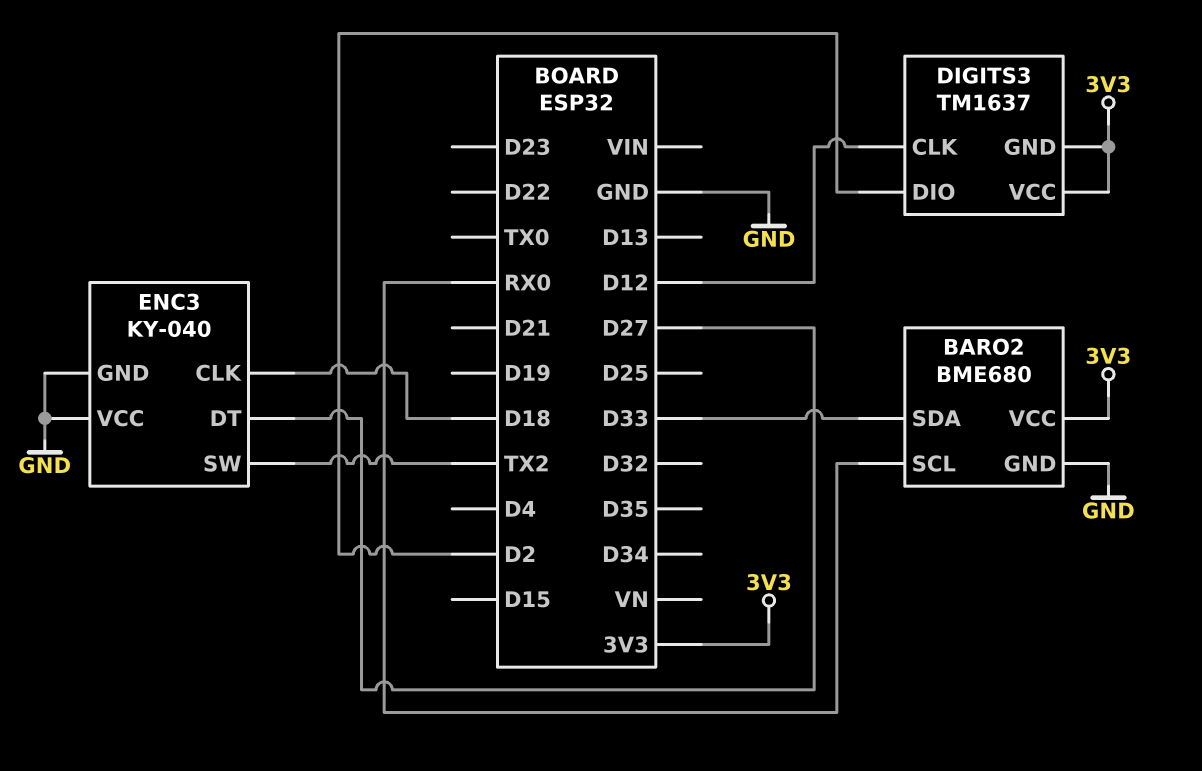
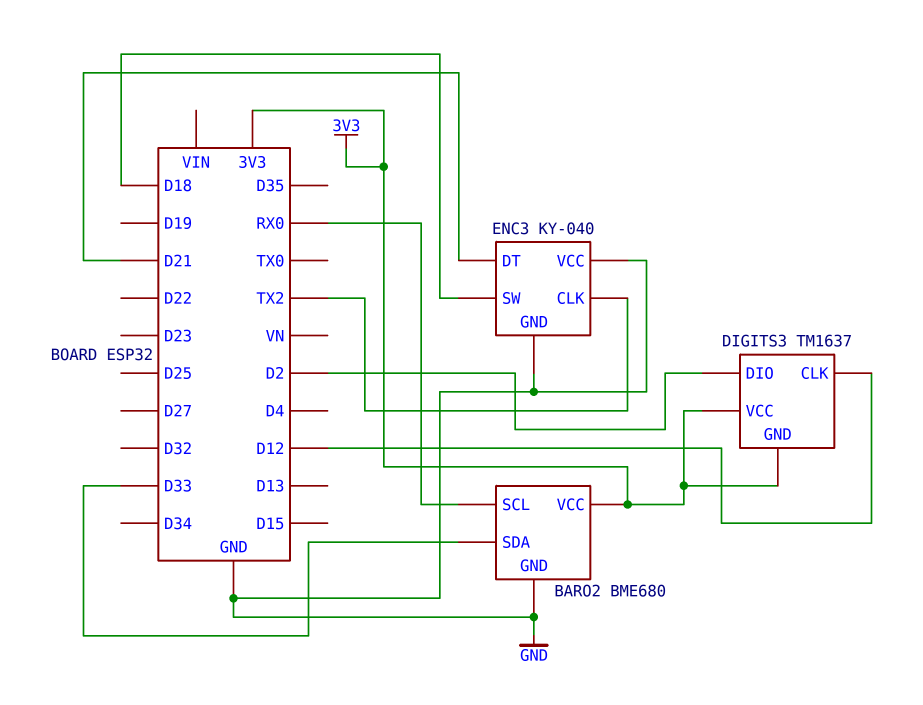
ENC3 pin CLK: D18 -> TX2
ENC3 pin DT: D27 -> D21
ENC3 pin SW: TX2 -> D18

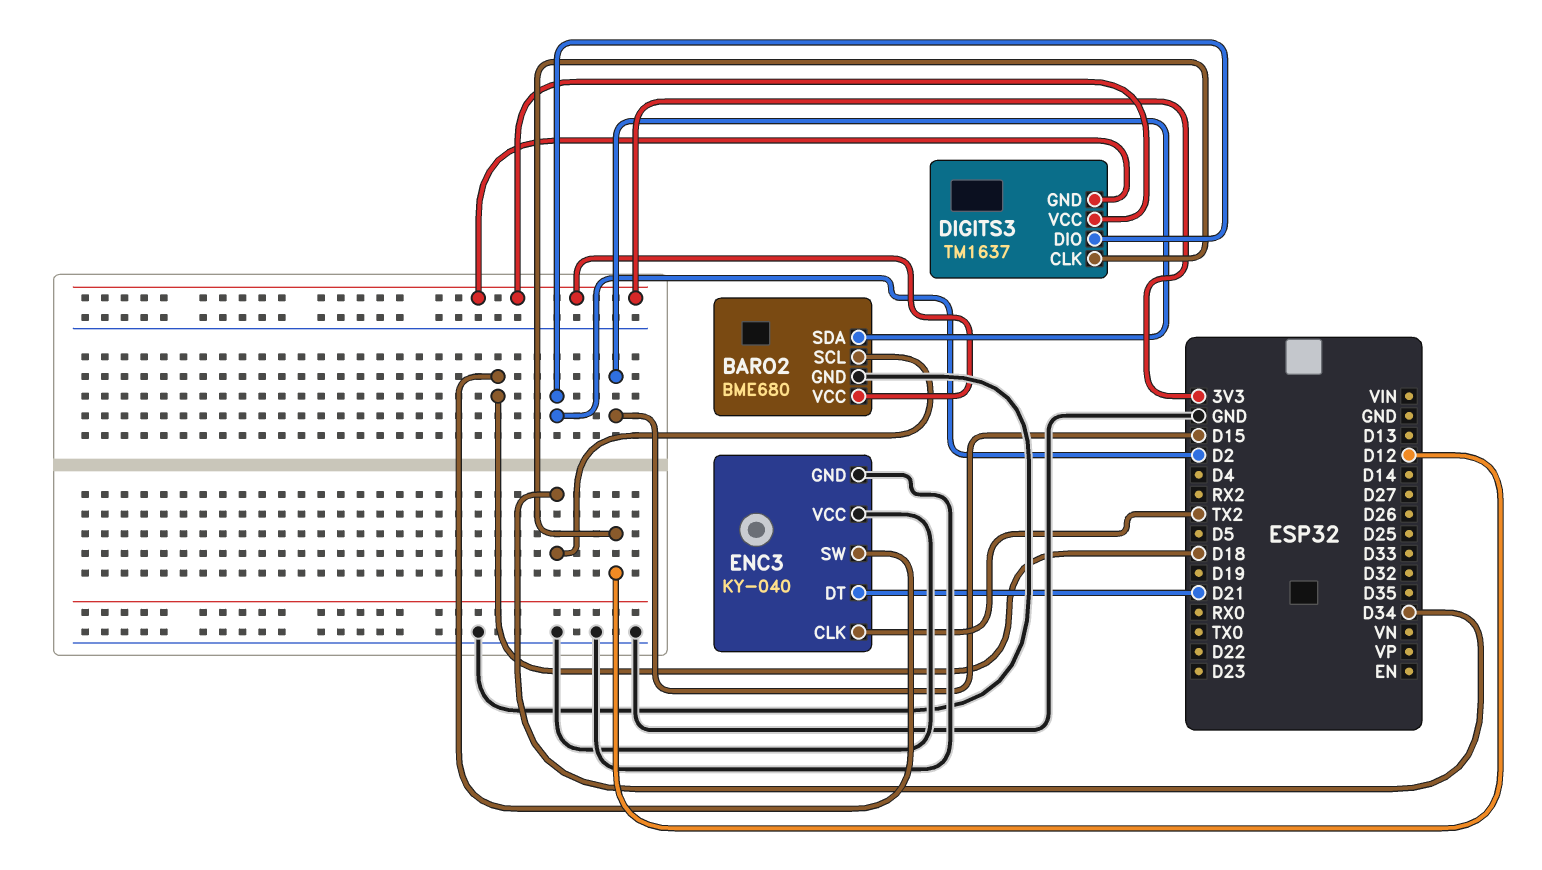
BARO2 pin SCL: RX0 -> D34
BARO2 pin SDA: D33 -> D15

